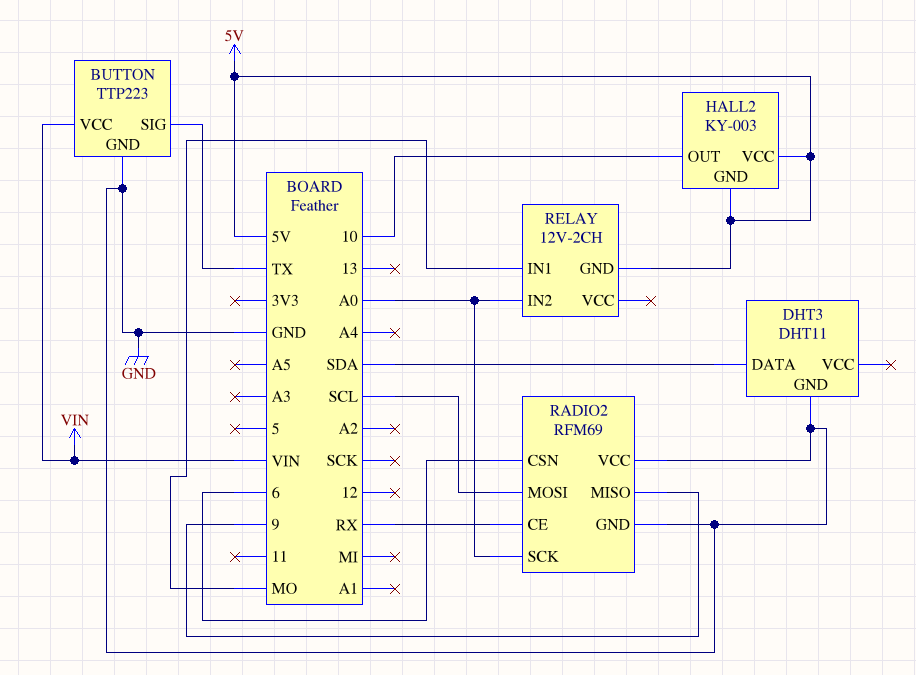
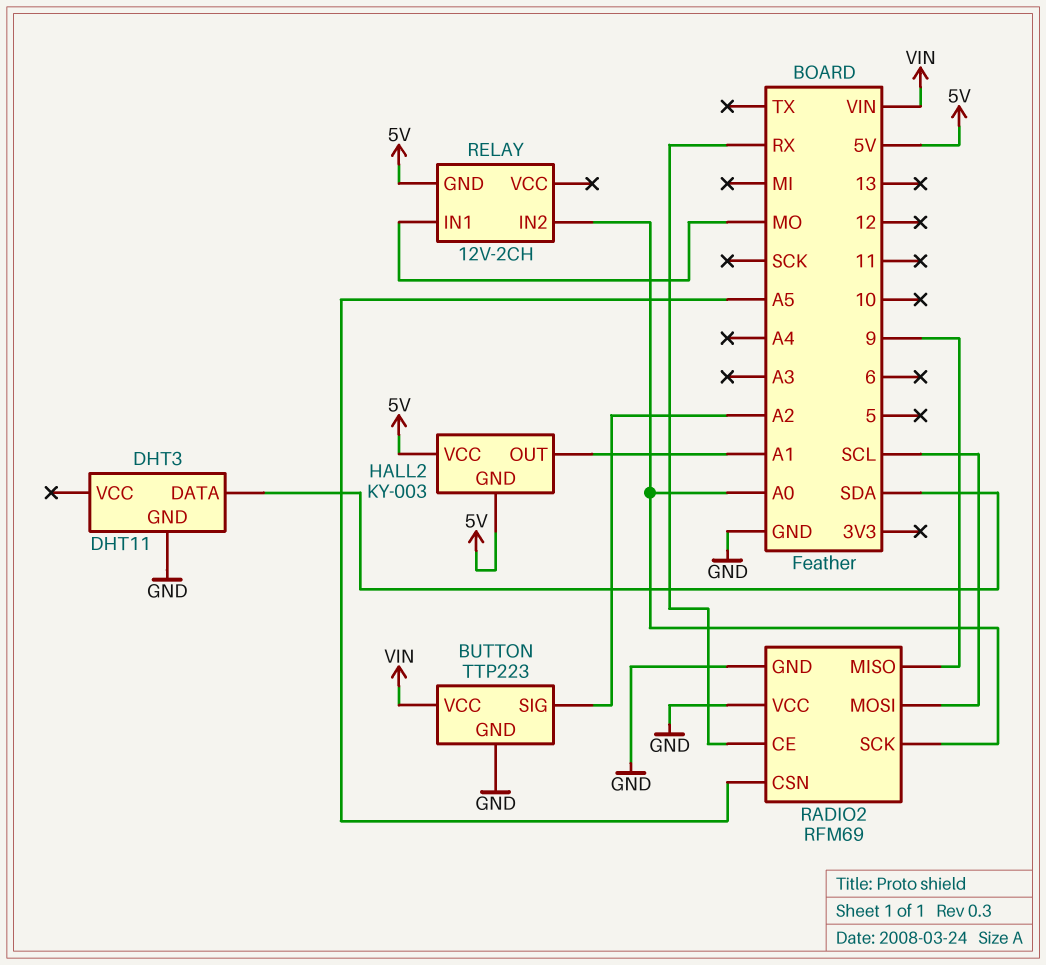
BUTTON pin SIG: TX -> A2
HALL2 pin OUT: 10 -> A1
RADIO2 pin CSN: 6 -> A5

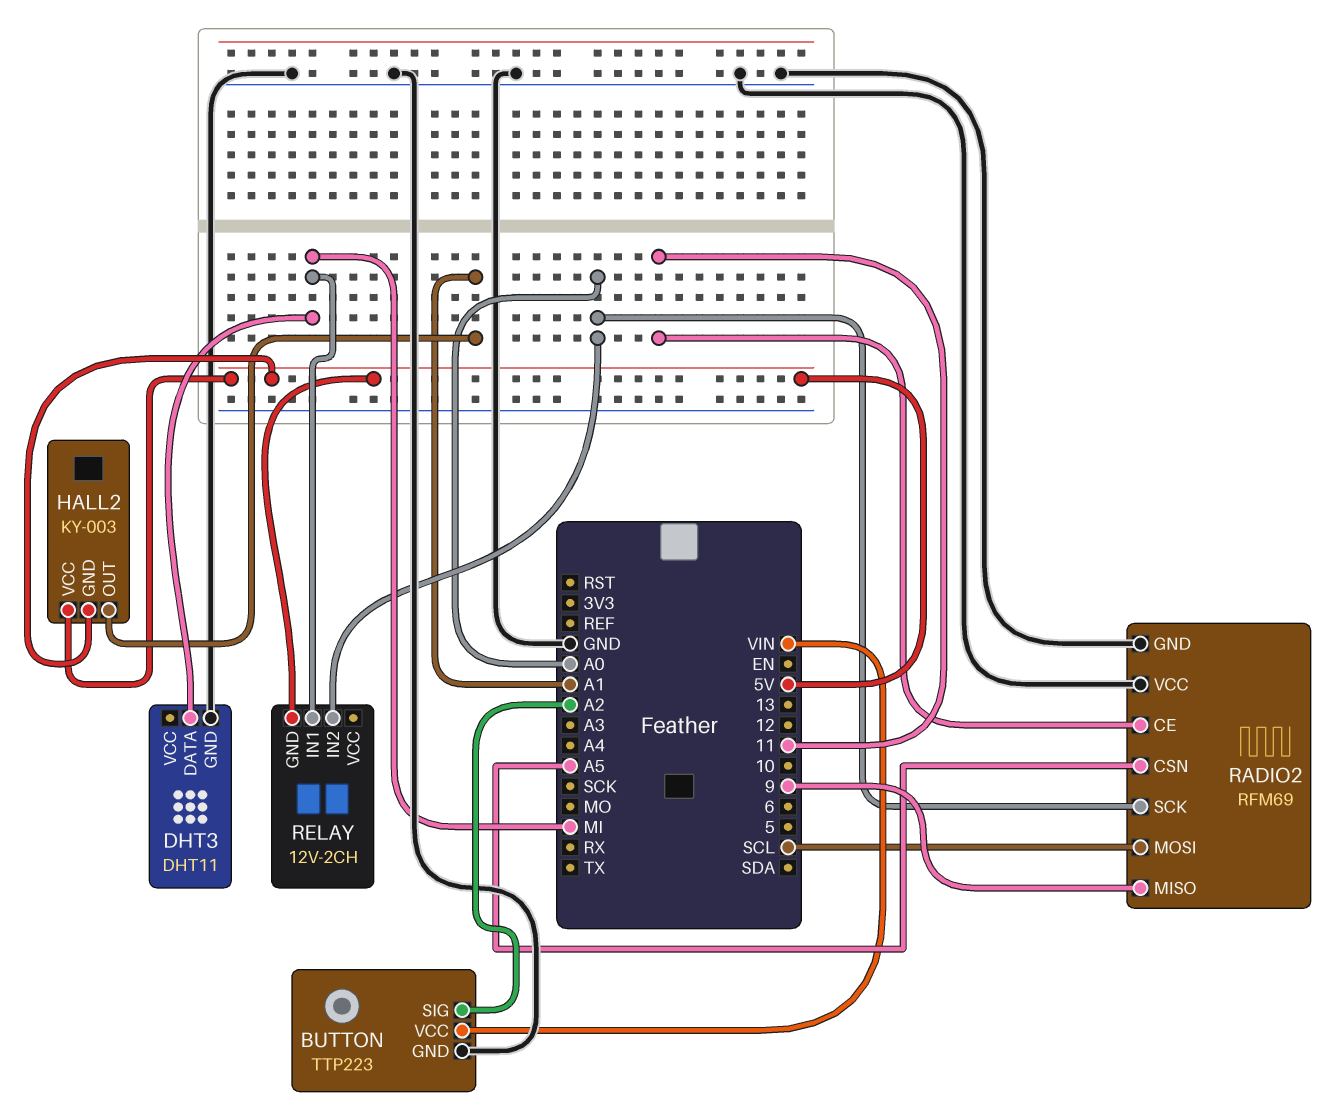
DHT3 pin DATA: SDA -> MI
RADIO2 pin CE: RX -> 11
RELAY pin IN1: MO -> MI

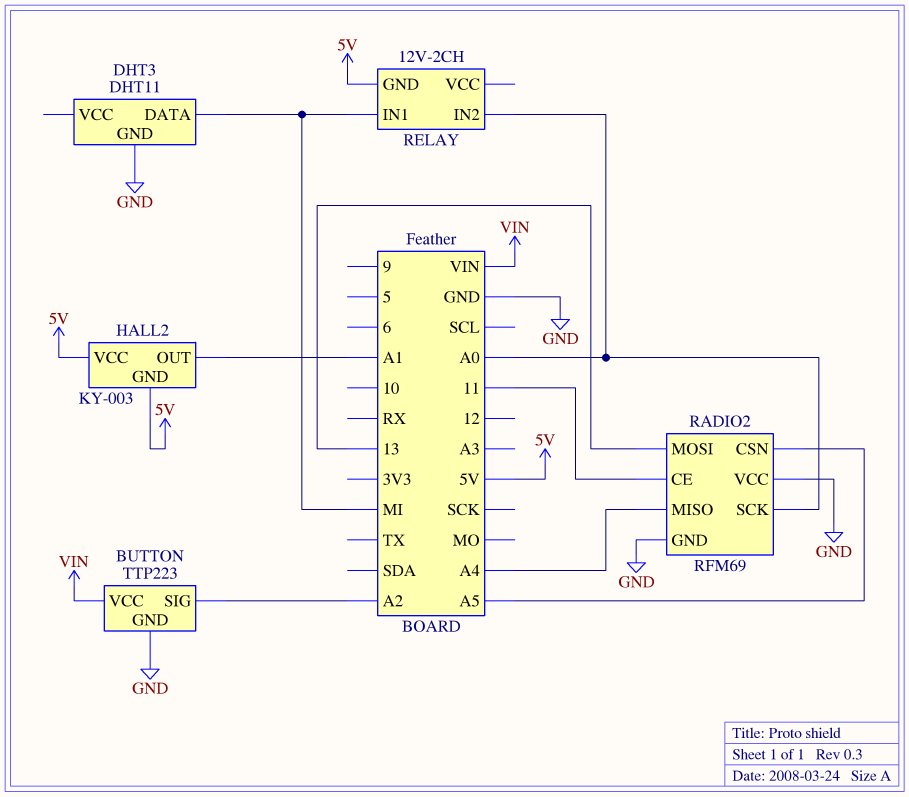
RADIO2 pin MISO: 9 -> A4
RADIO2 pin MOSI: SCL -> 13

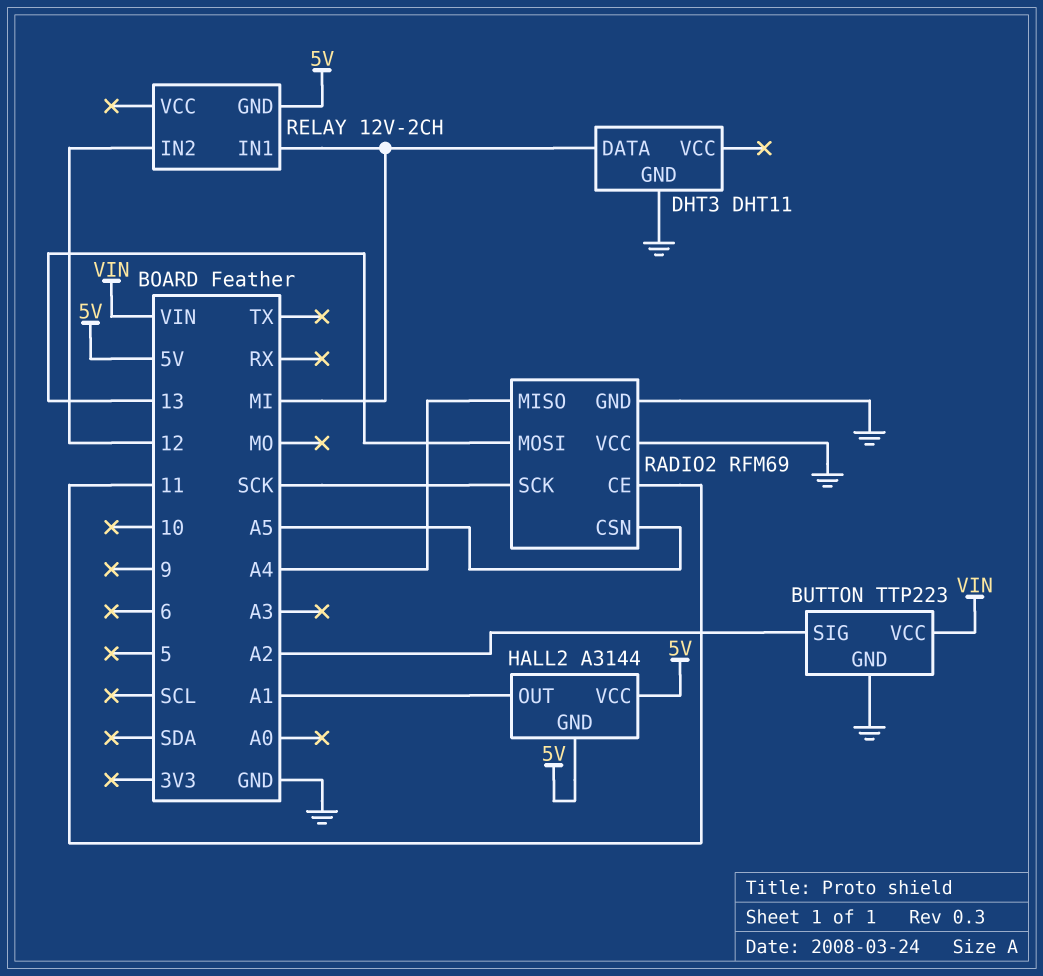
HALL2: KY-003 -> A3144
RADIO2 pin SCK: A0 -> SCK
RELAY pin IN2: A0 -> 12

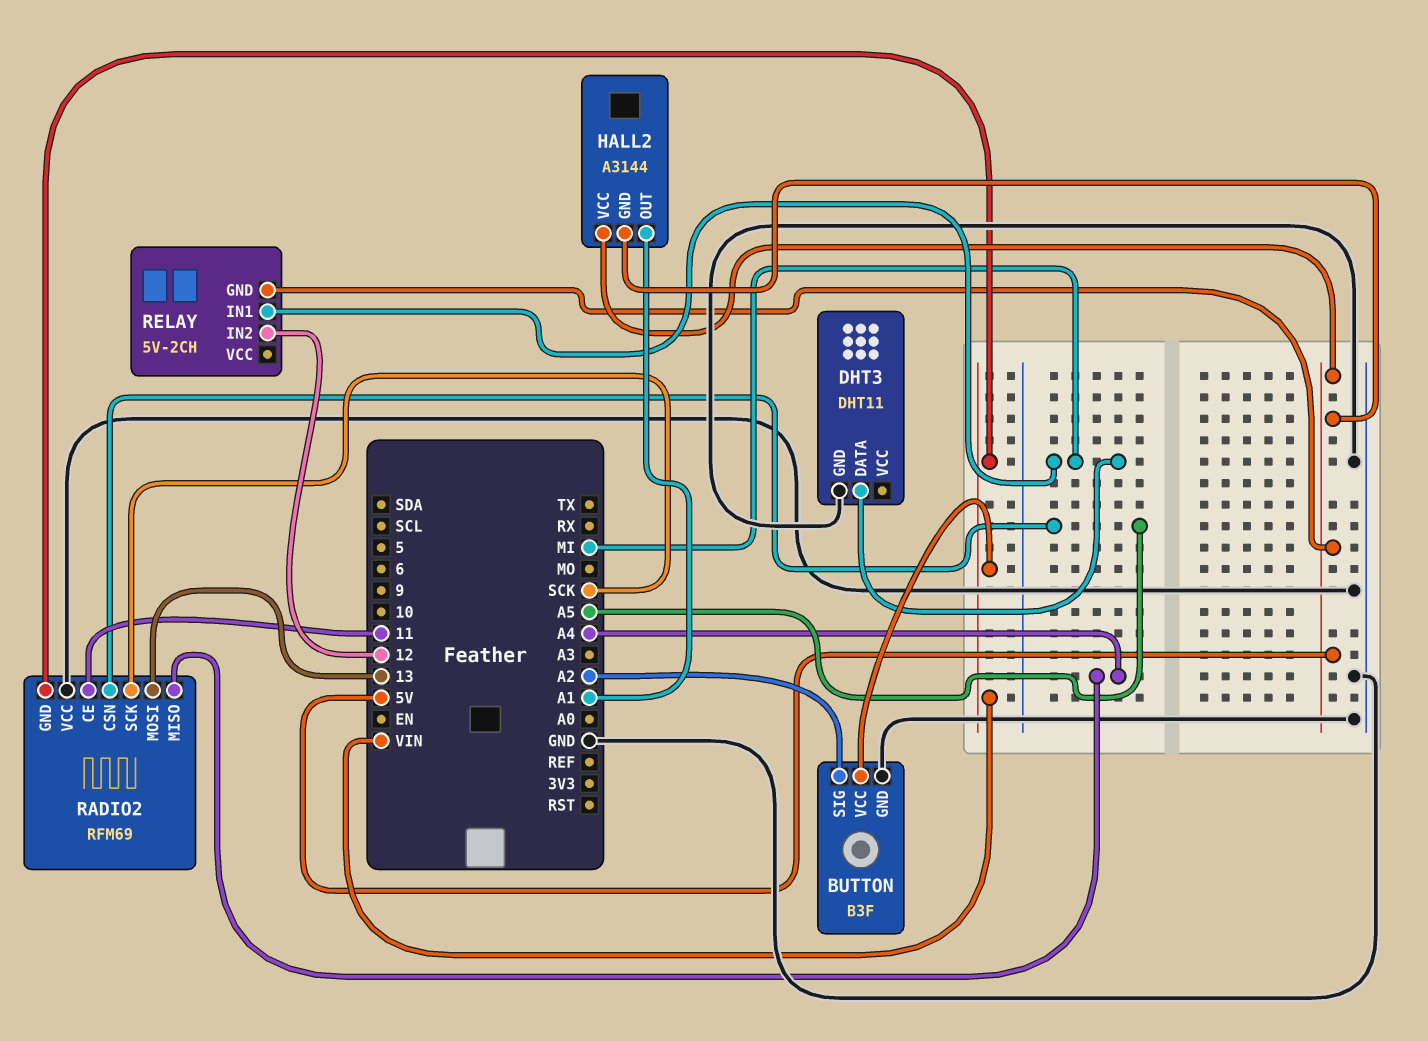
BUTTON: TTP223 -> B3F
RADIO2 pin GND: GND -> VIN
RELAY: 12V-2CH -> 5V-2CH

